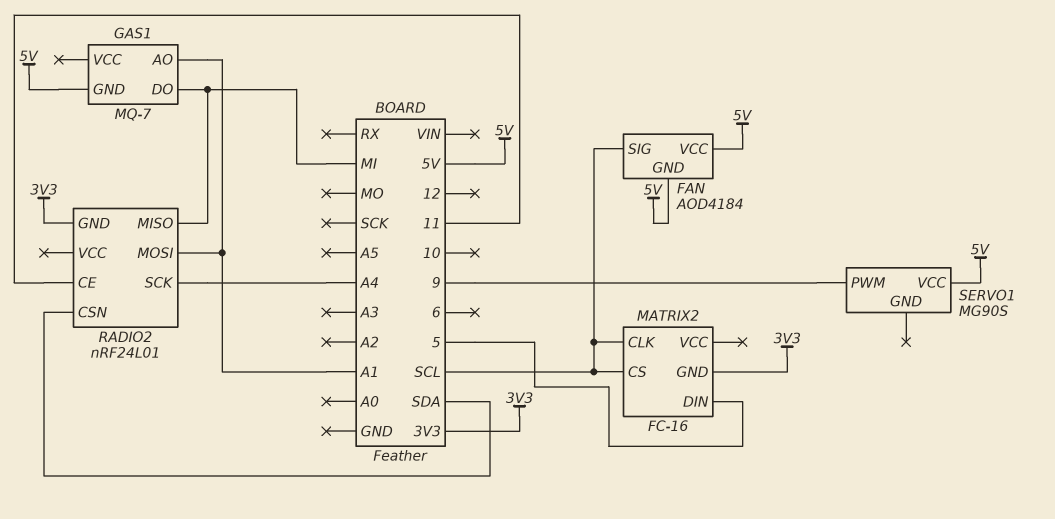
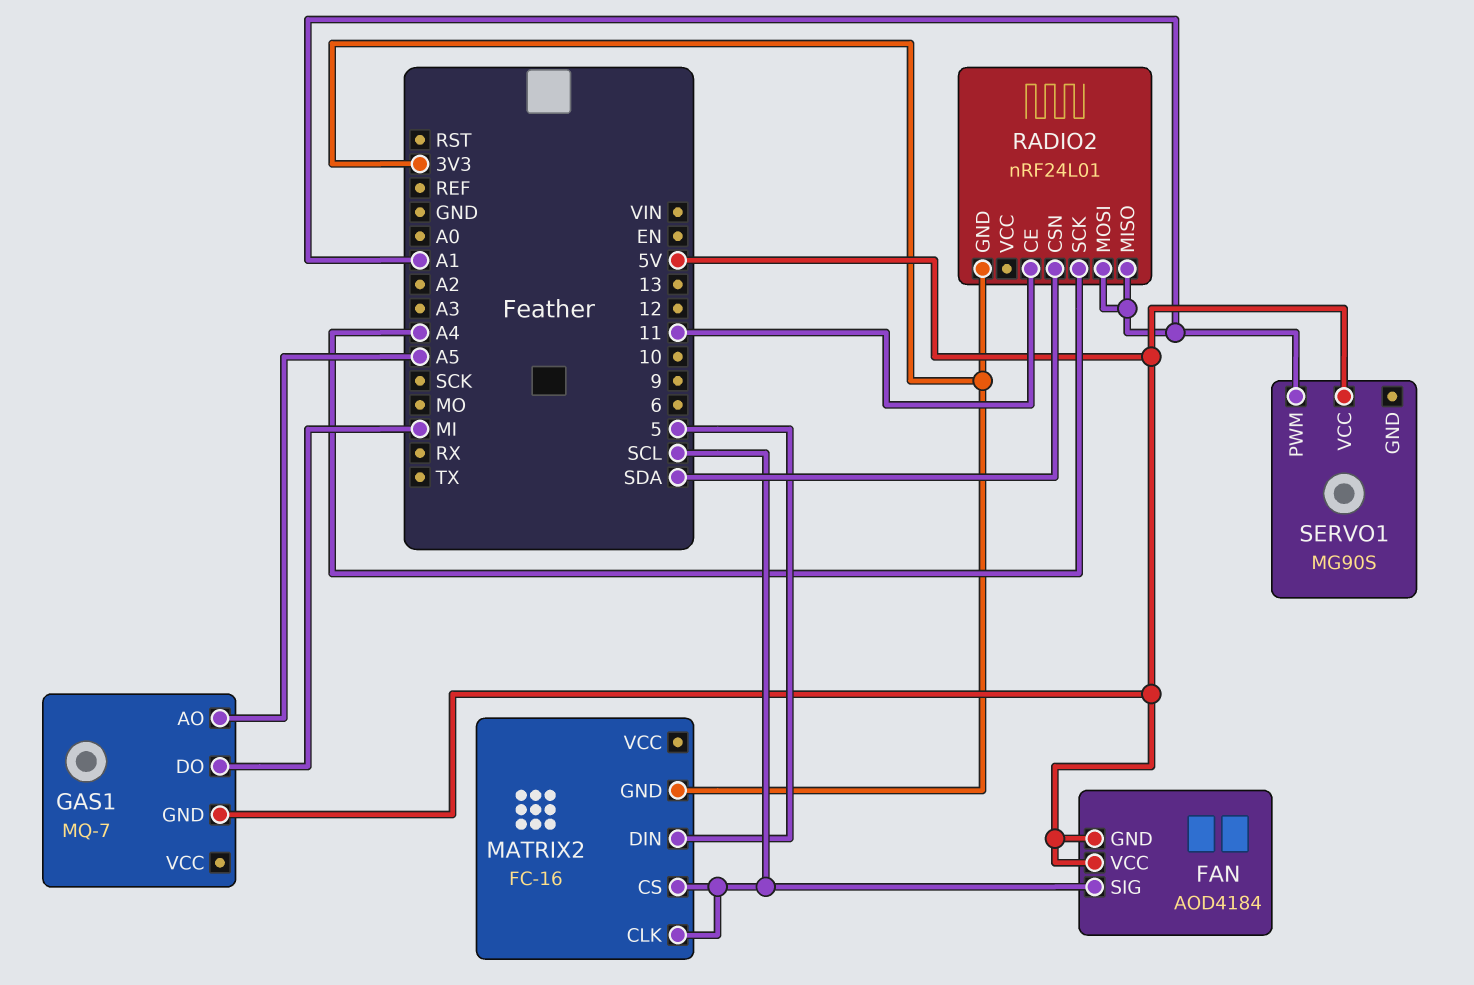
GAS1 pin AO: A1 -> A5
RADIO2 pin MISO: MI -> A1
SERVO1 pin PWM: 9 -> A1

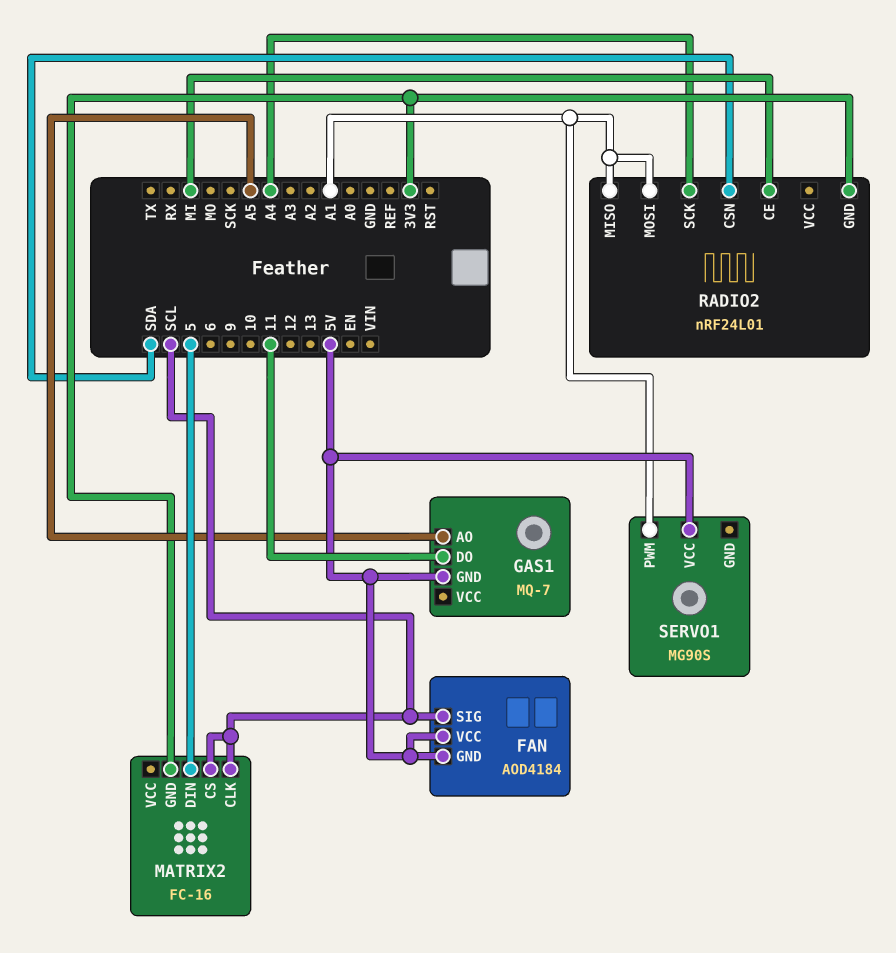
GAS1 pin DO: MI -> 11
RADIO2 pin CE: 11 -> MI

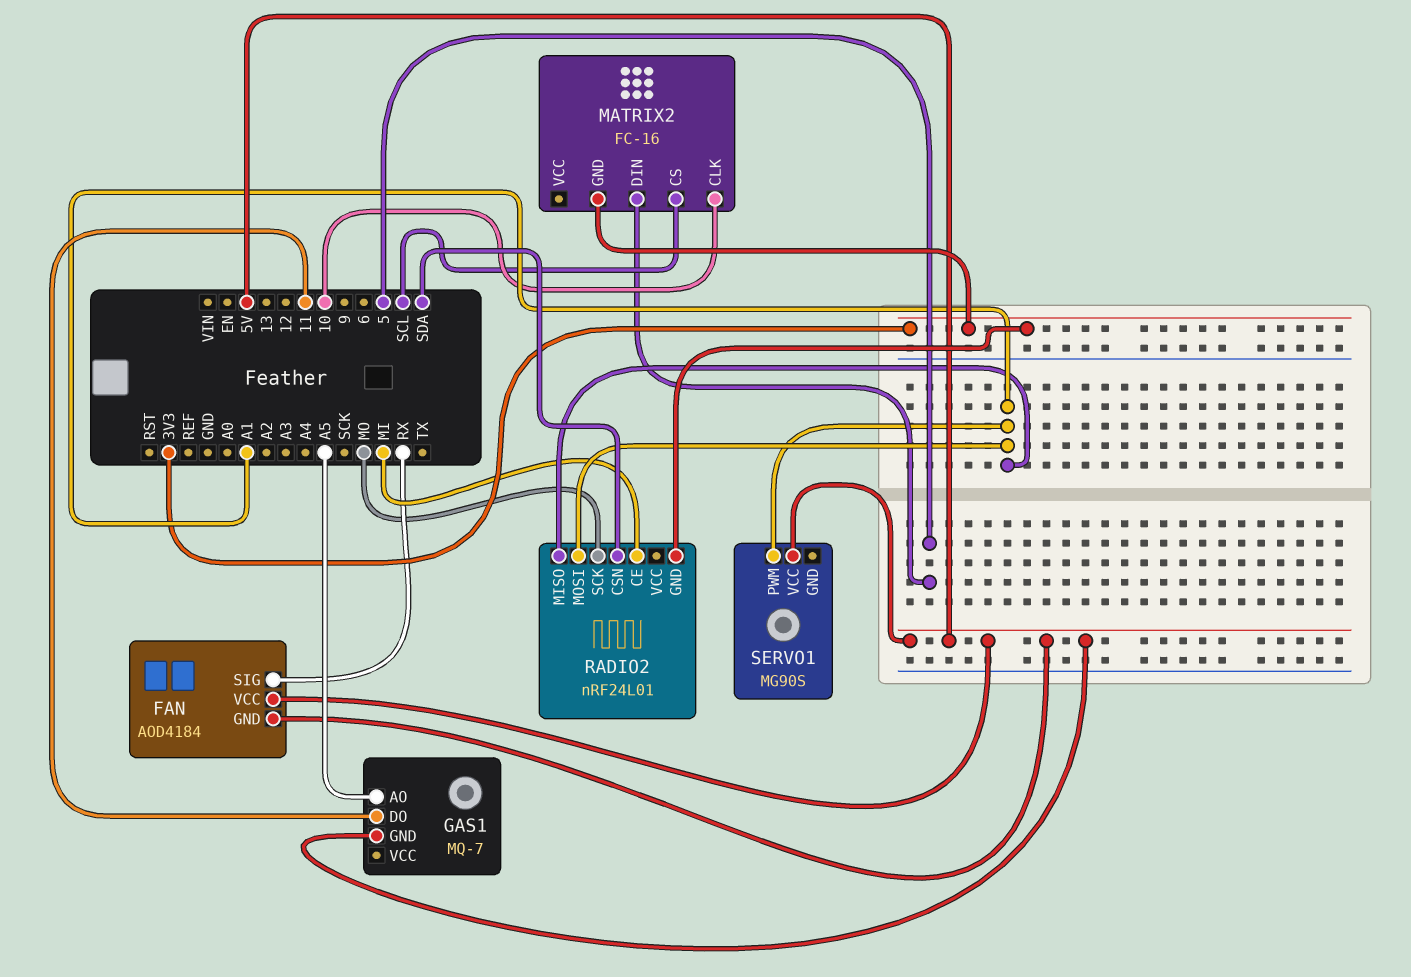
FAN pin SIG: SCL -> RX
MATRIX2 pin CLK: SCL -> 10
RADIO2 pin SCK: A4 -> MO

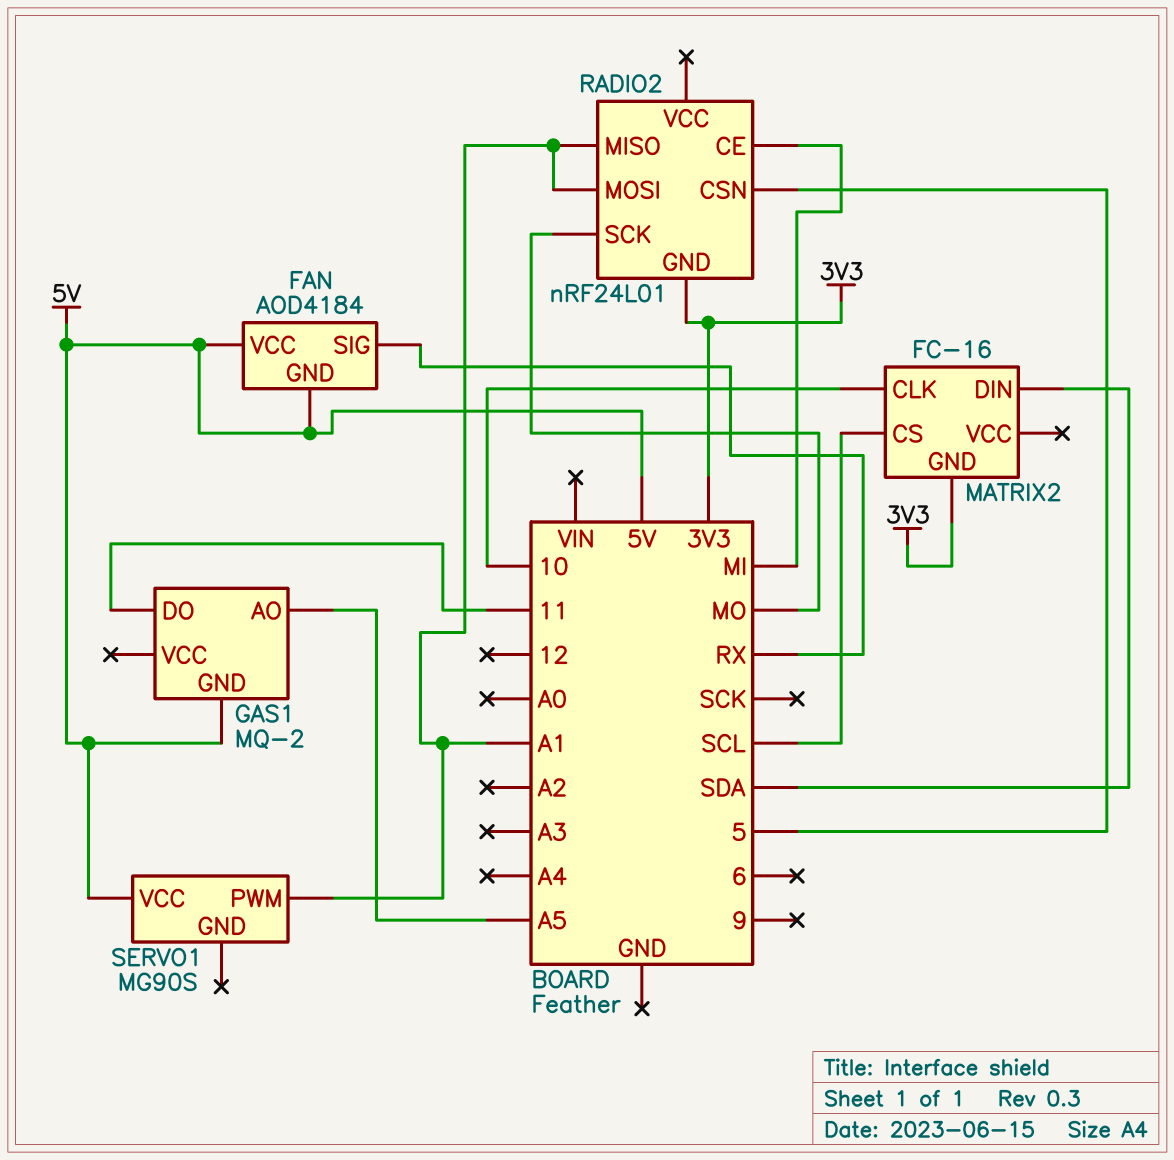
GAS1: MQ-7 -> MQ-2
MATRIX2 pin DIN: 5 -> SDA
RADIO2 pin CSN: SDA -> 5

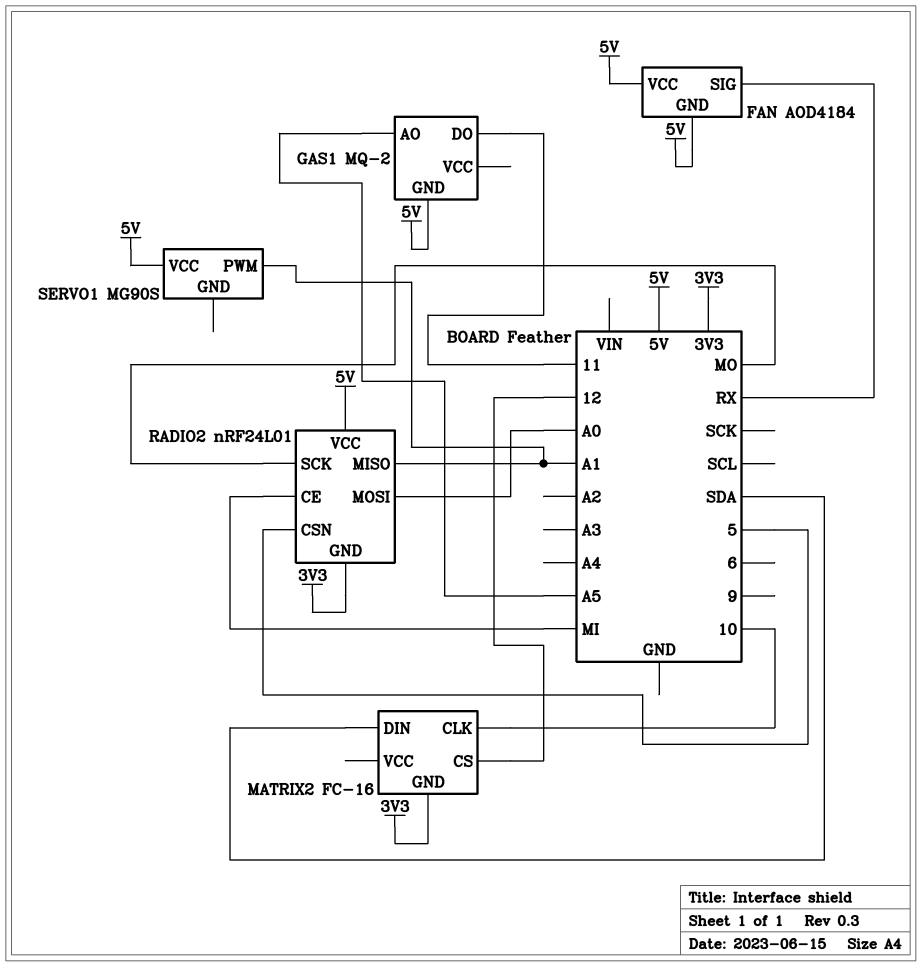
MATRIX2 pin CS: SCL -> 12
RADIO2 pin MOSI: A1 -> A0
RADIO2 pin VCC: none -> 5V

